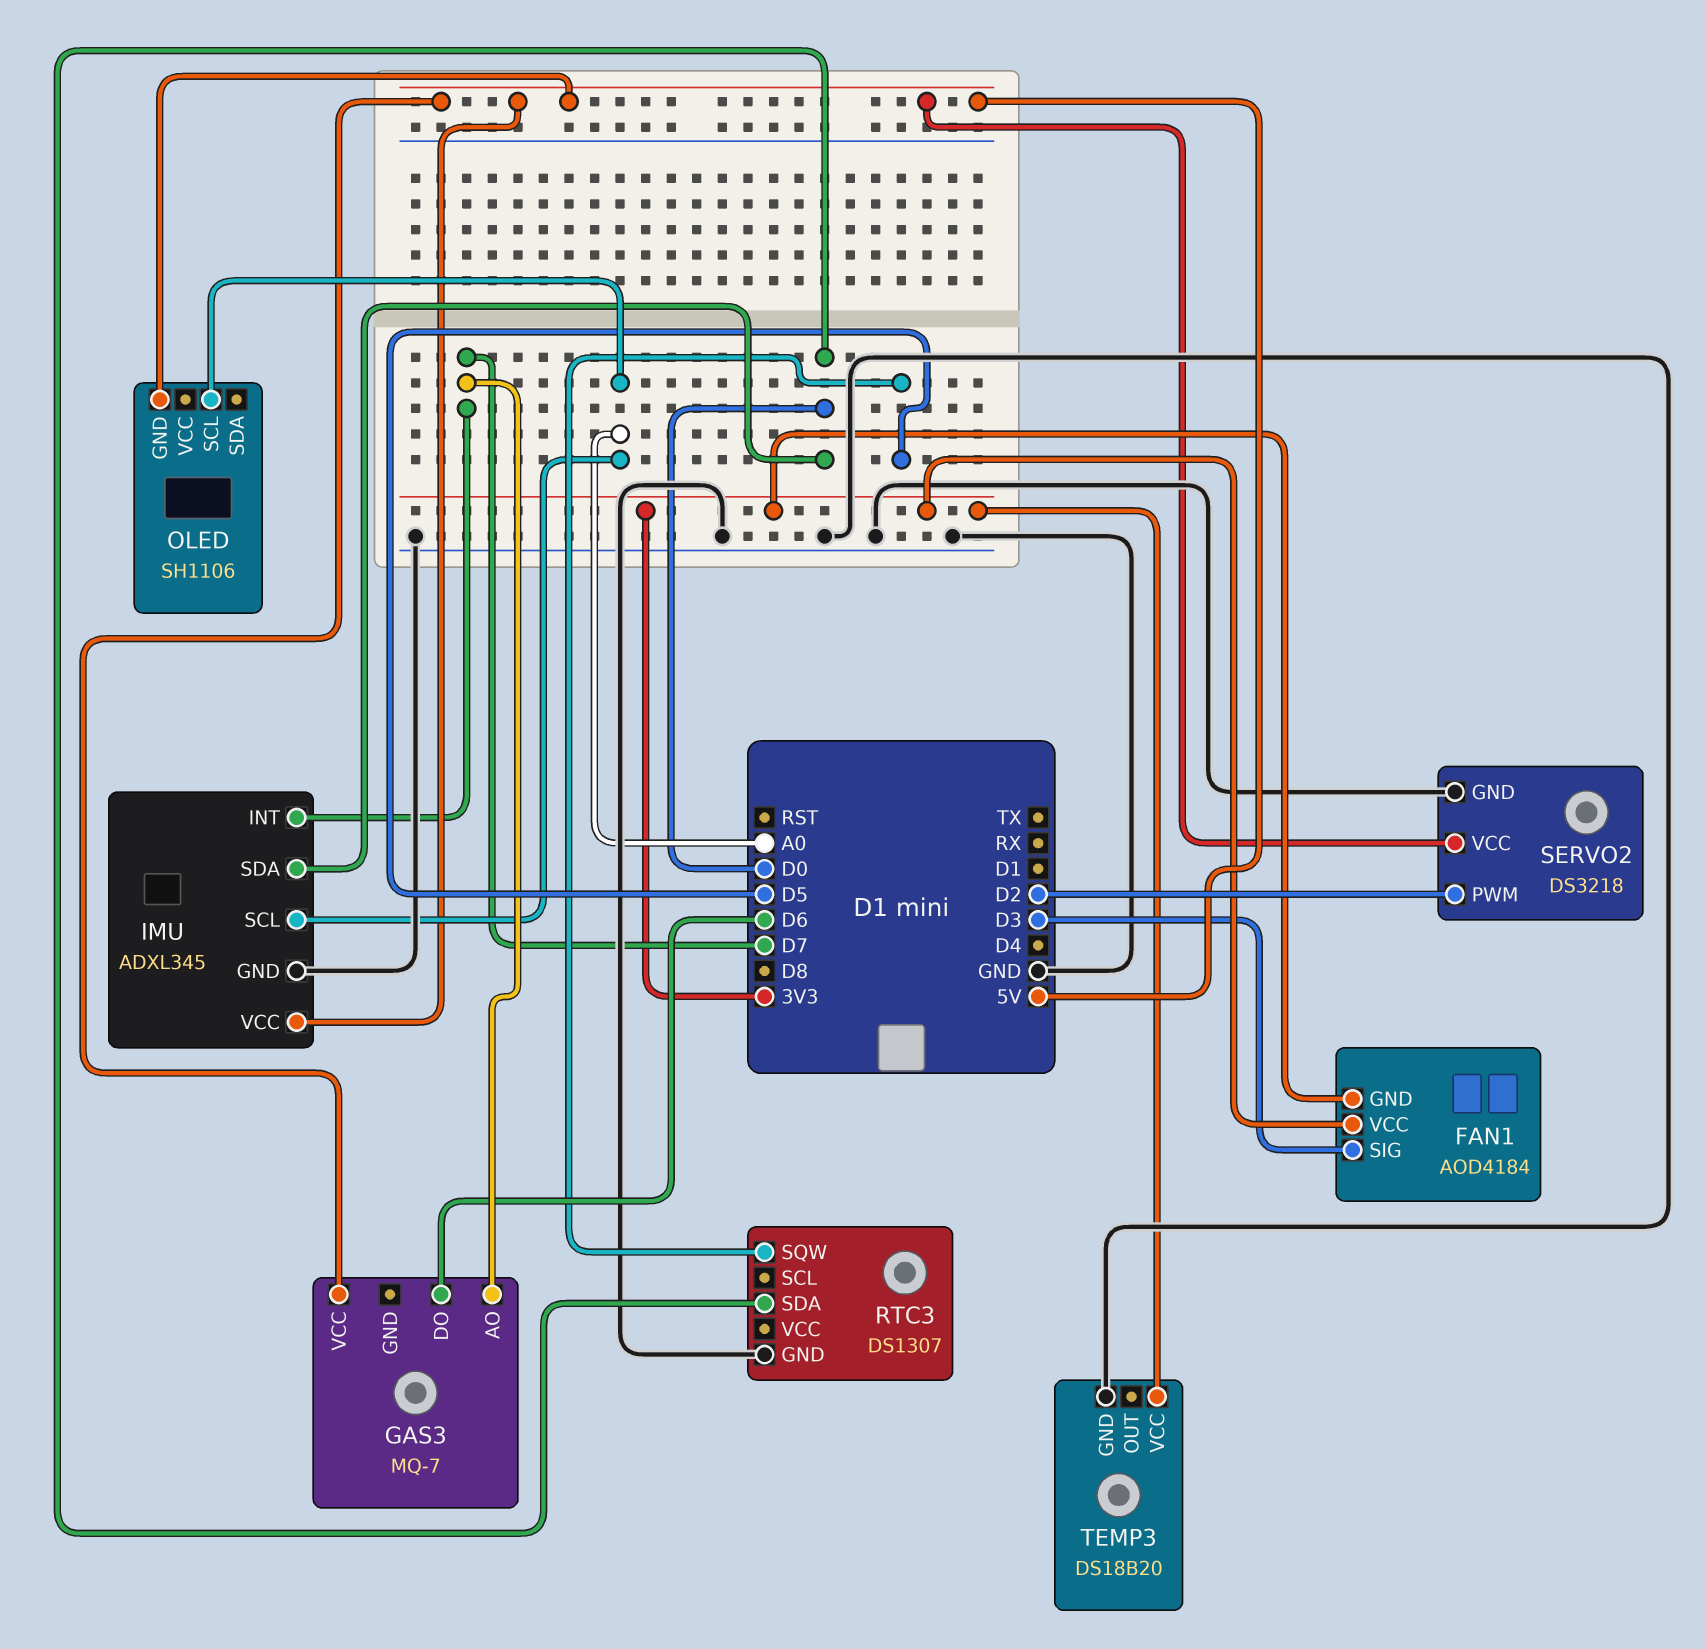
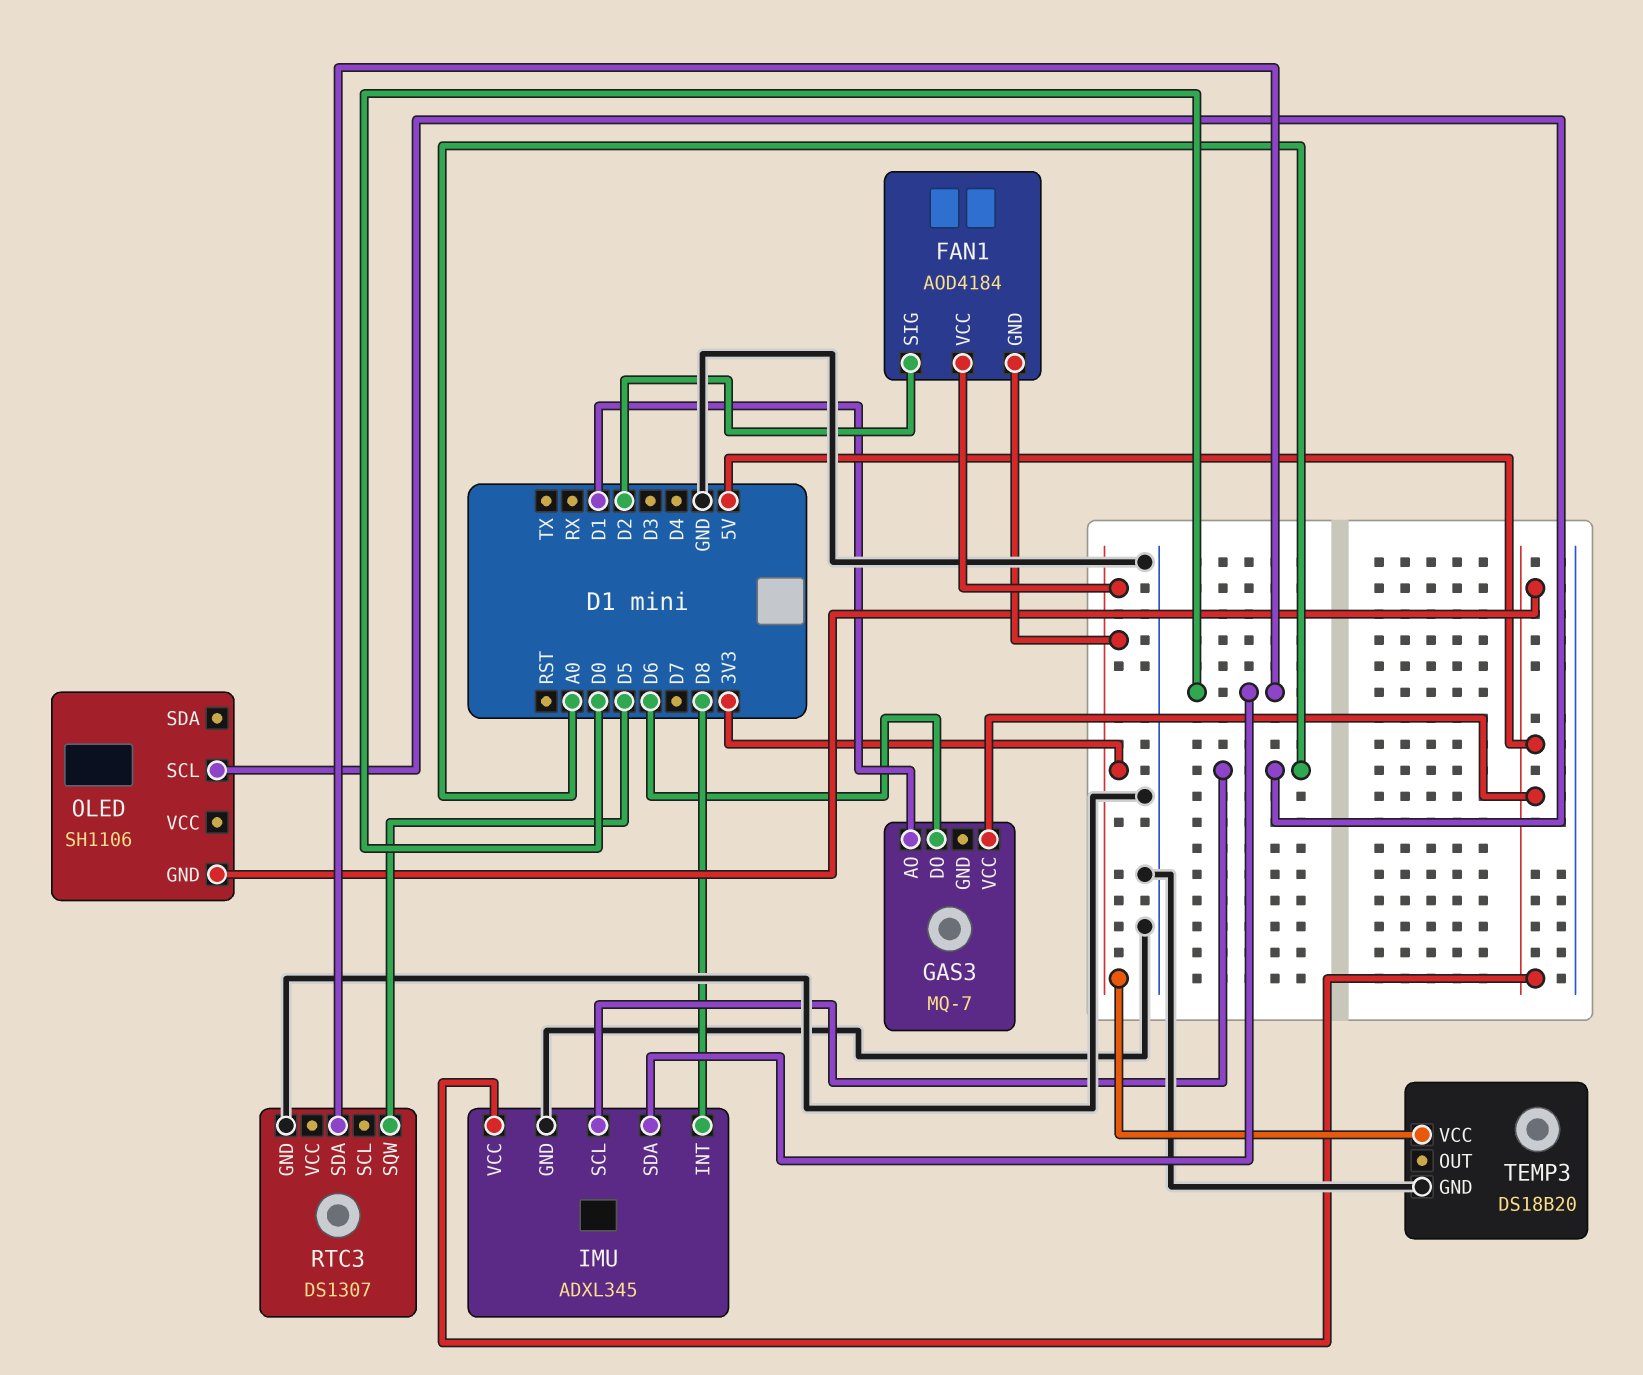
FAN1 pin SIG: D3 -> D2
GAS3 pin AO: D7 -> D1
IMU pin INT: D7 -> D8
SERVO2: DS3218 -> none
SERVO2 pin GND: GND -> none
SERVO2 pin PWM: D2 -> none
SERVO2 pin VCC: 5V -> none

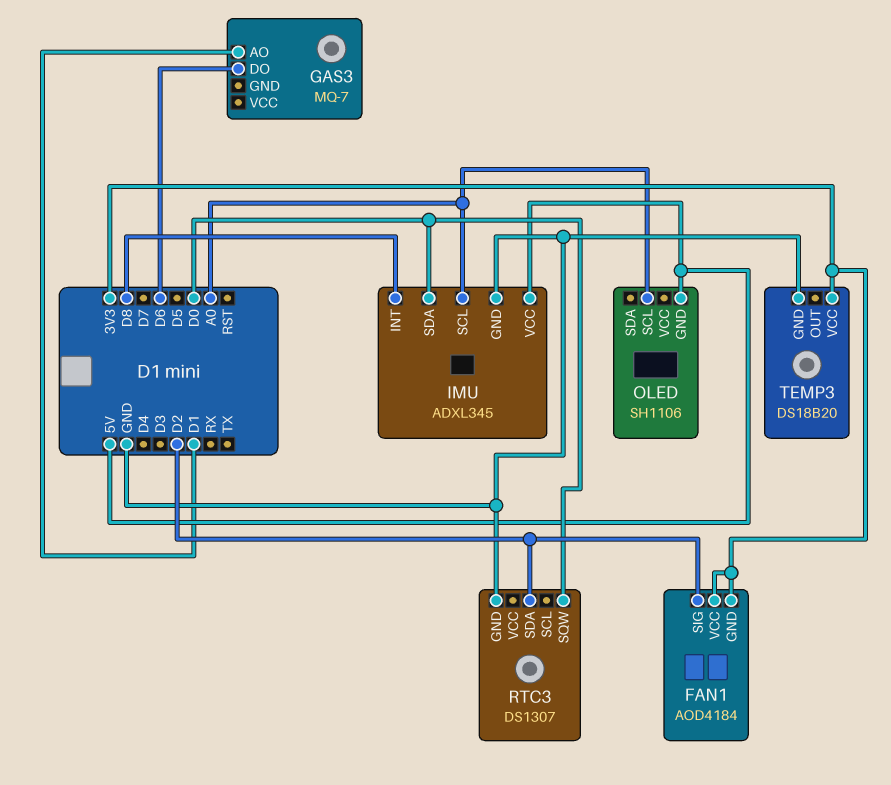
GAS3 pin VCC: 5V -> none
RTC3 pin SDA: D0 -> D2
RTC3 pin SQW: D5 -> D0

